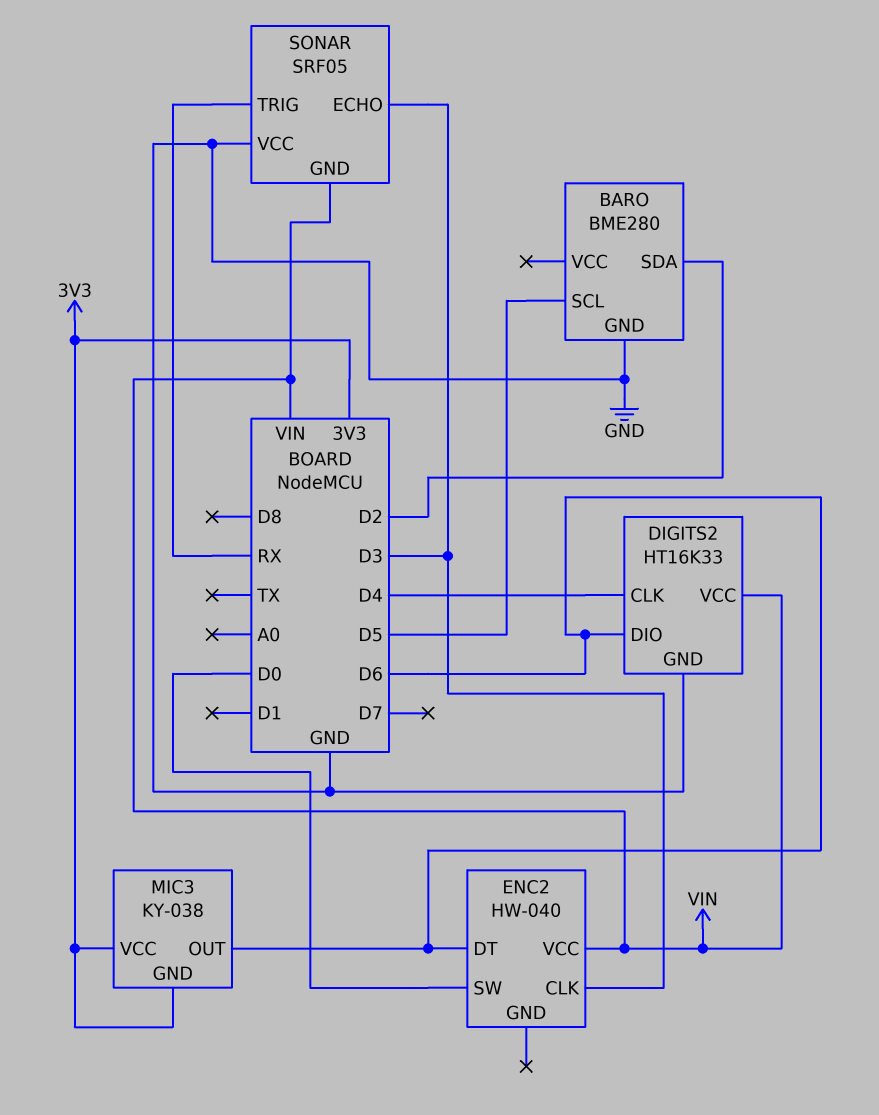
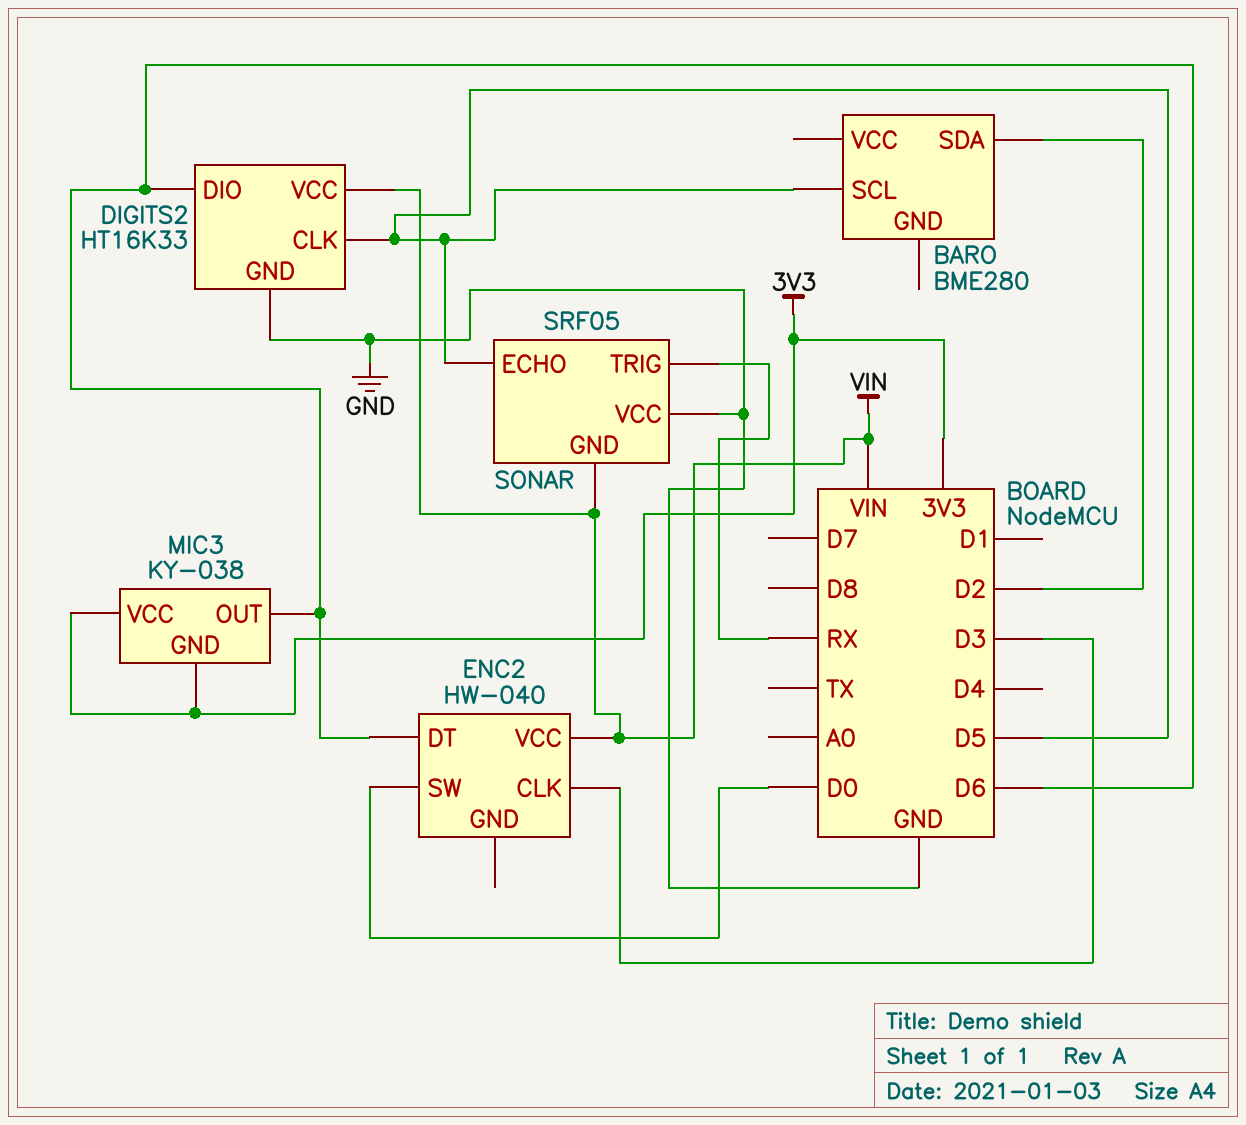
BARO pin GND: GND -> none
DIGITS2 pin CLK: D4 -> D5
SONAR pin ECHO: D3 -> D5

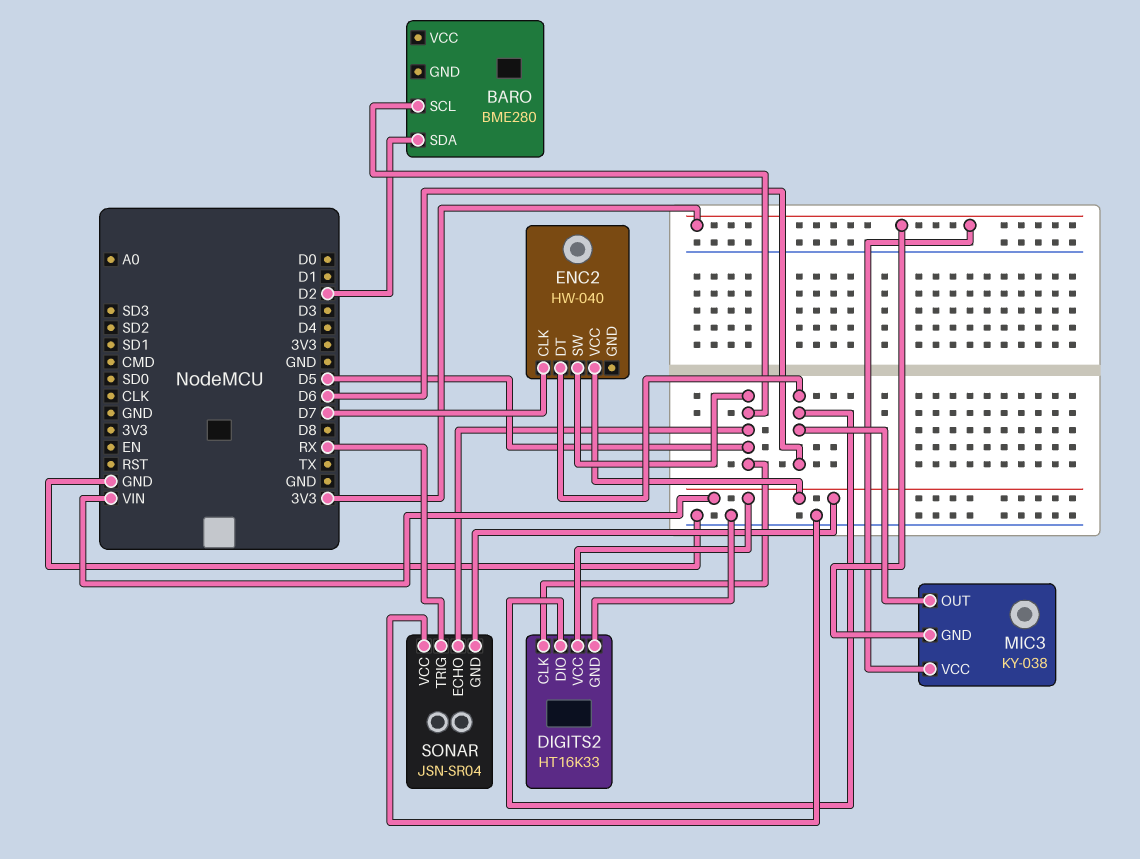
ENC2 pin CLK: D3 -> D7
ENC2 pin SW: D0 -> D5
SONAR: SRF05 -> JSN-SR04

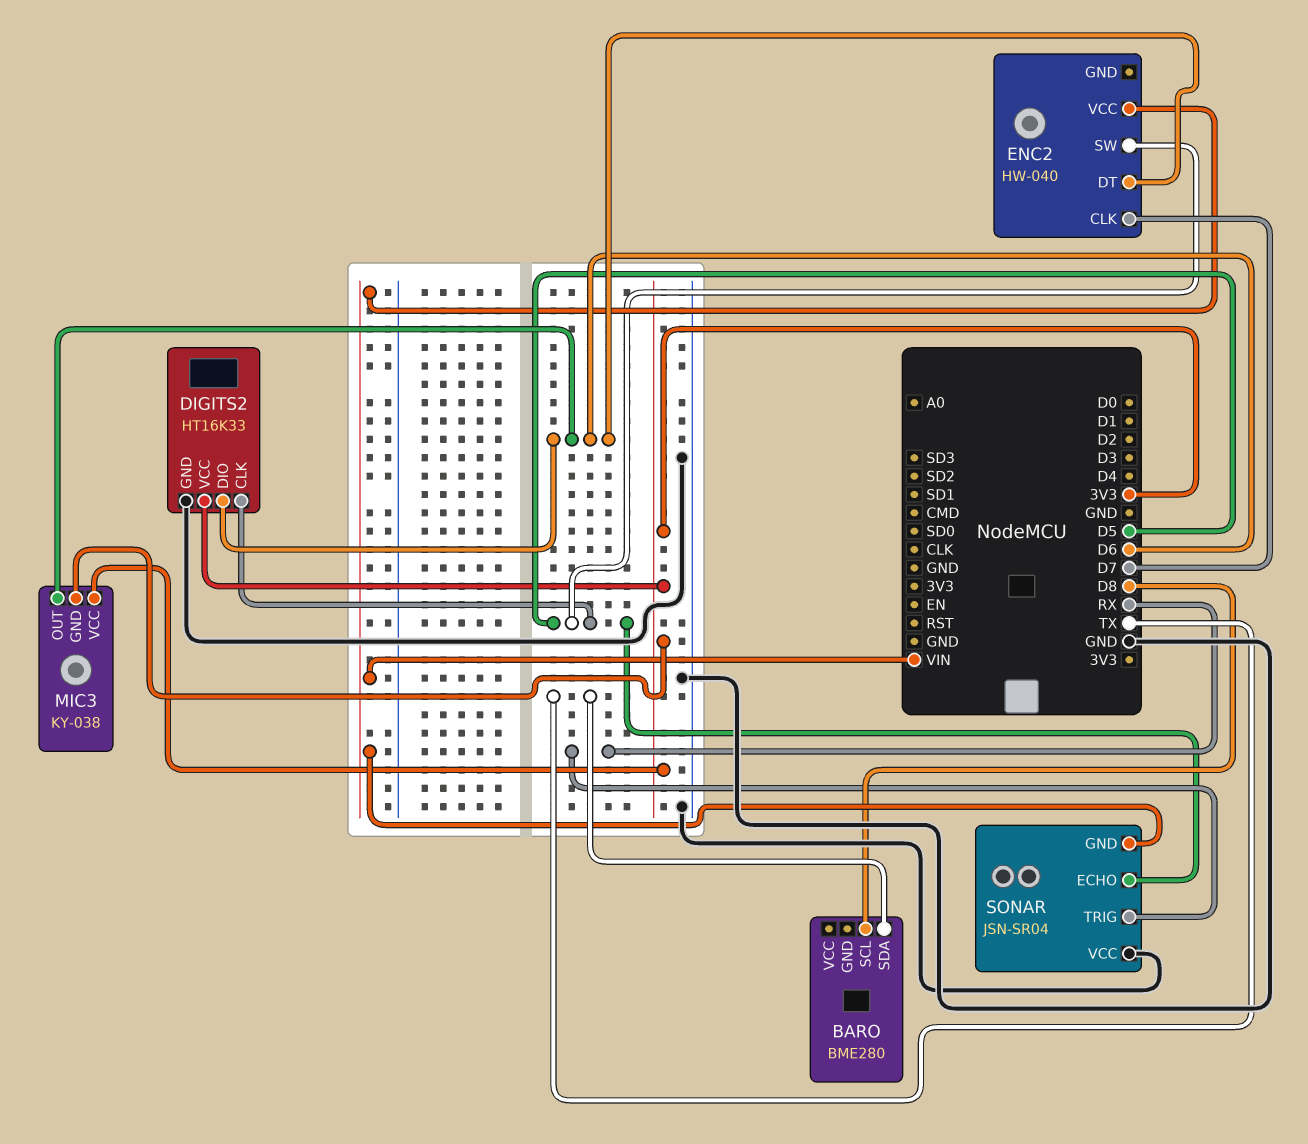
BARO pin SCL: D5 -> D8
BARO pin SDA: D2 -> TX
DIGITS2 pin VCC: VIN -> 3V3

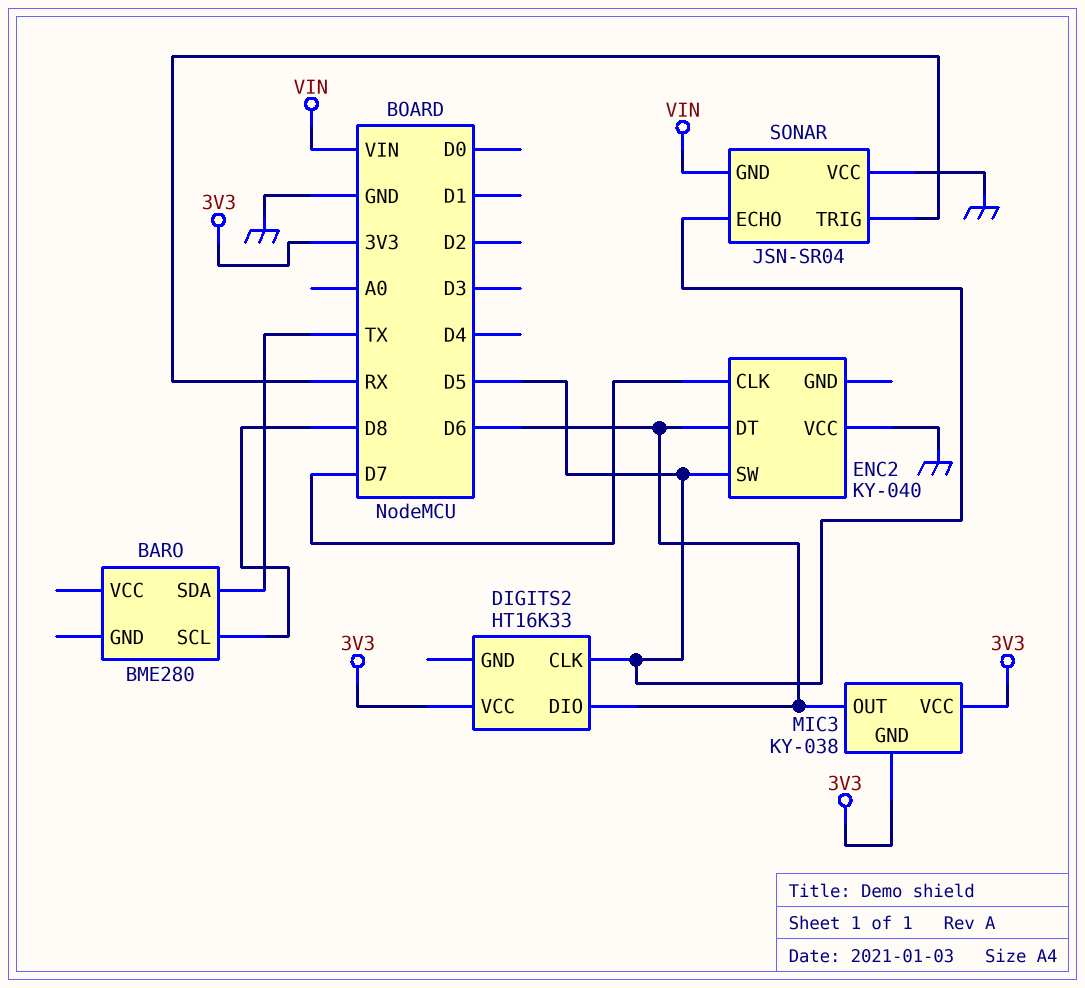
DIGITS2 pin GND: GND -> none
ENC2: HW-040 -> KY-040
ENC2 pin VCC: VIN -> GND

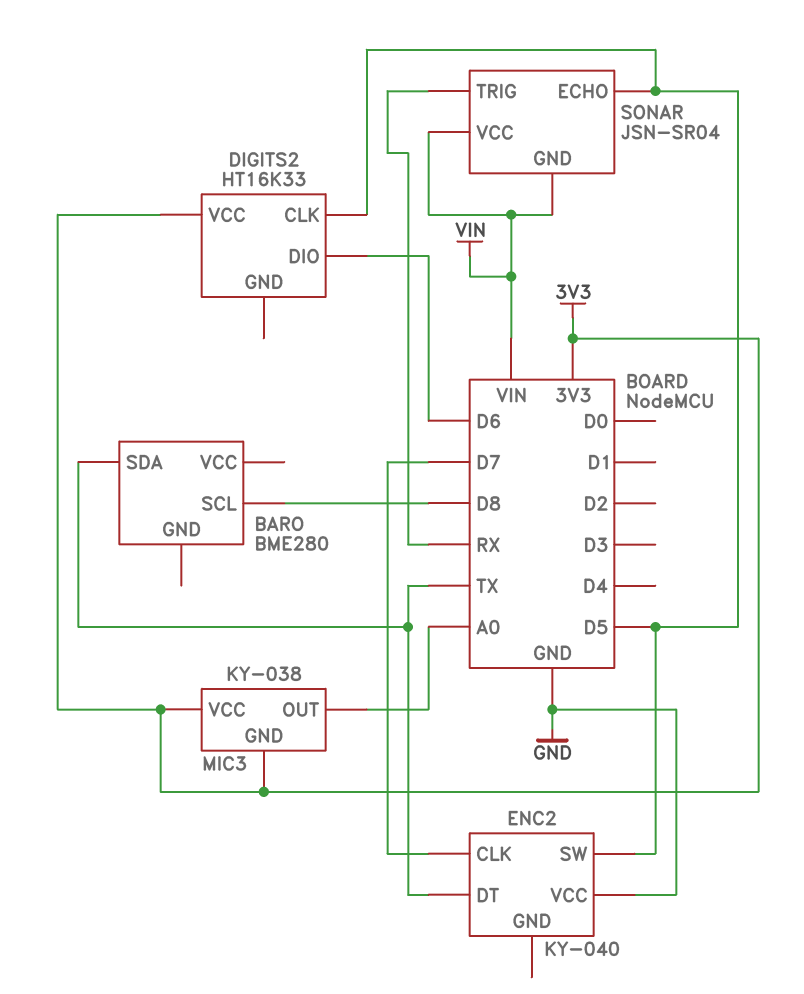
ENC2 pin DT: D6 -> TX
MIC3 pin OUT: D6 -> A0
SONAR pin VCC: GND -> VIN

